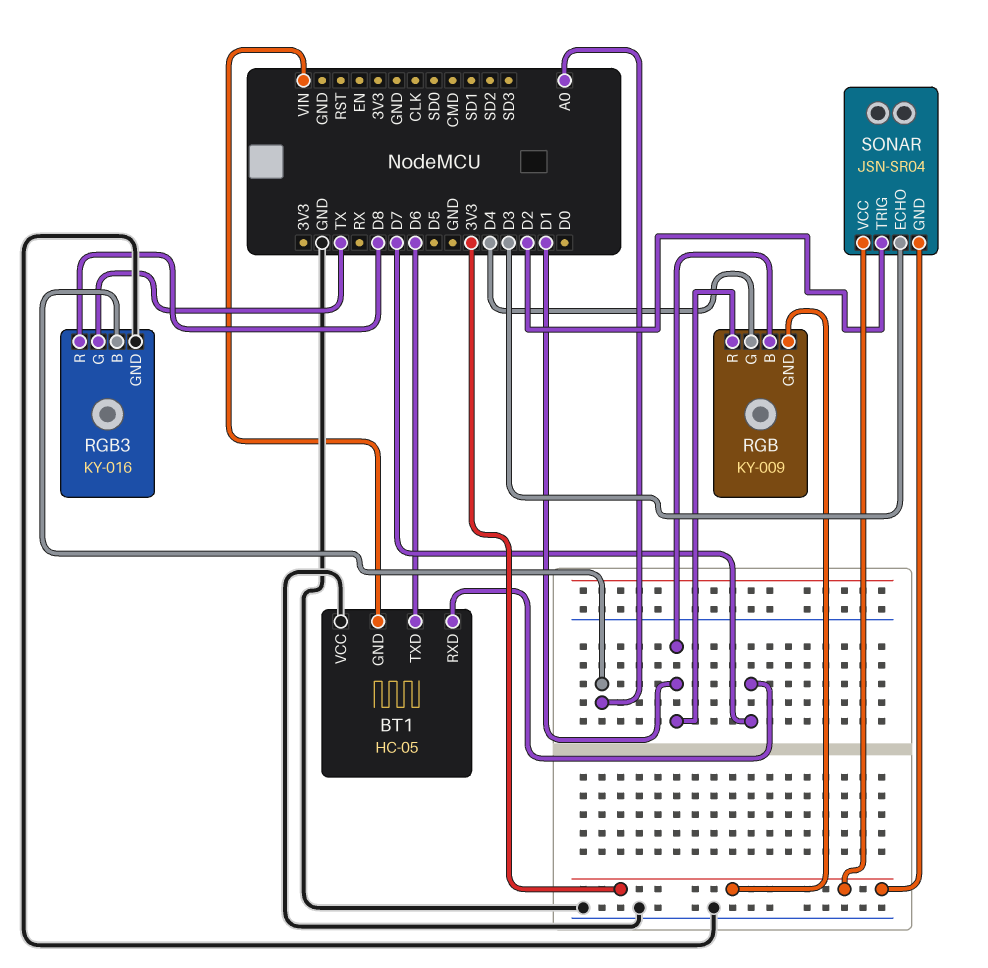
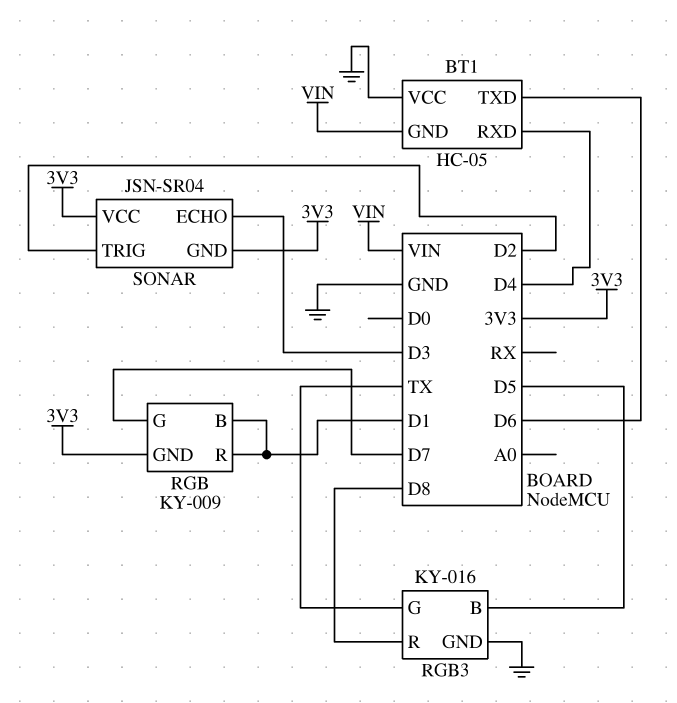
BT1 pin RXD: D7 -> D4
RGB pin G: D4 -> D7
RGB3 pin B: A0 -> D5

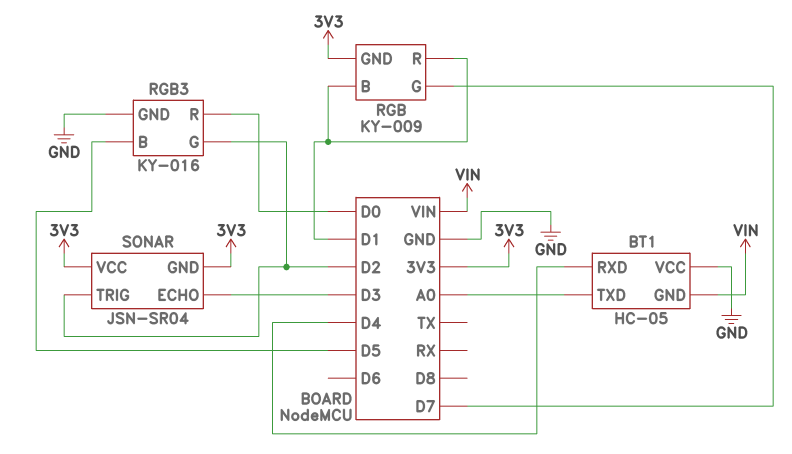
BT1 pin TXD: D6 -> A0
RGB3 pin G: TX -> D2
RGB3 pin R: D8 -> D0

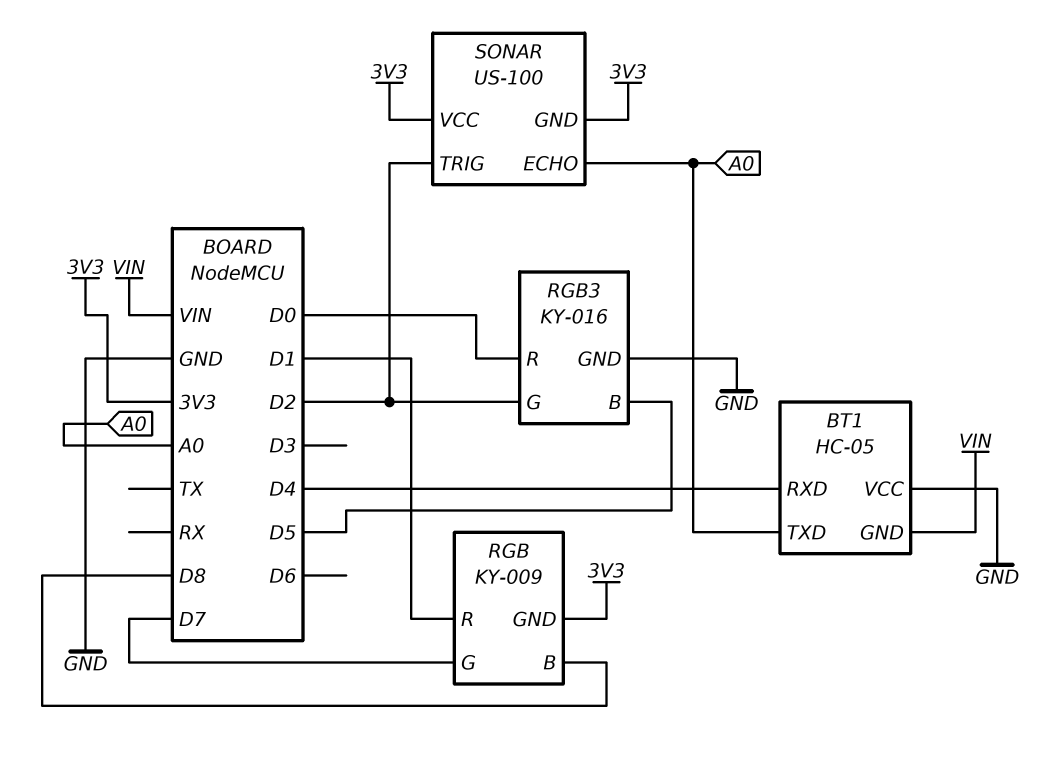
RGB pin B: D1 -> D8
SONAR: JSN-SR04 -> US-100
SONAR pin ECHO: D3 -> A0

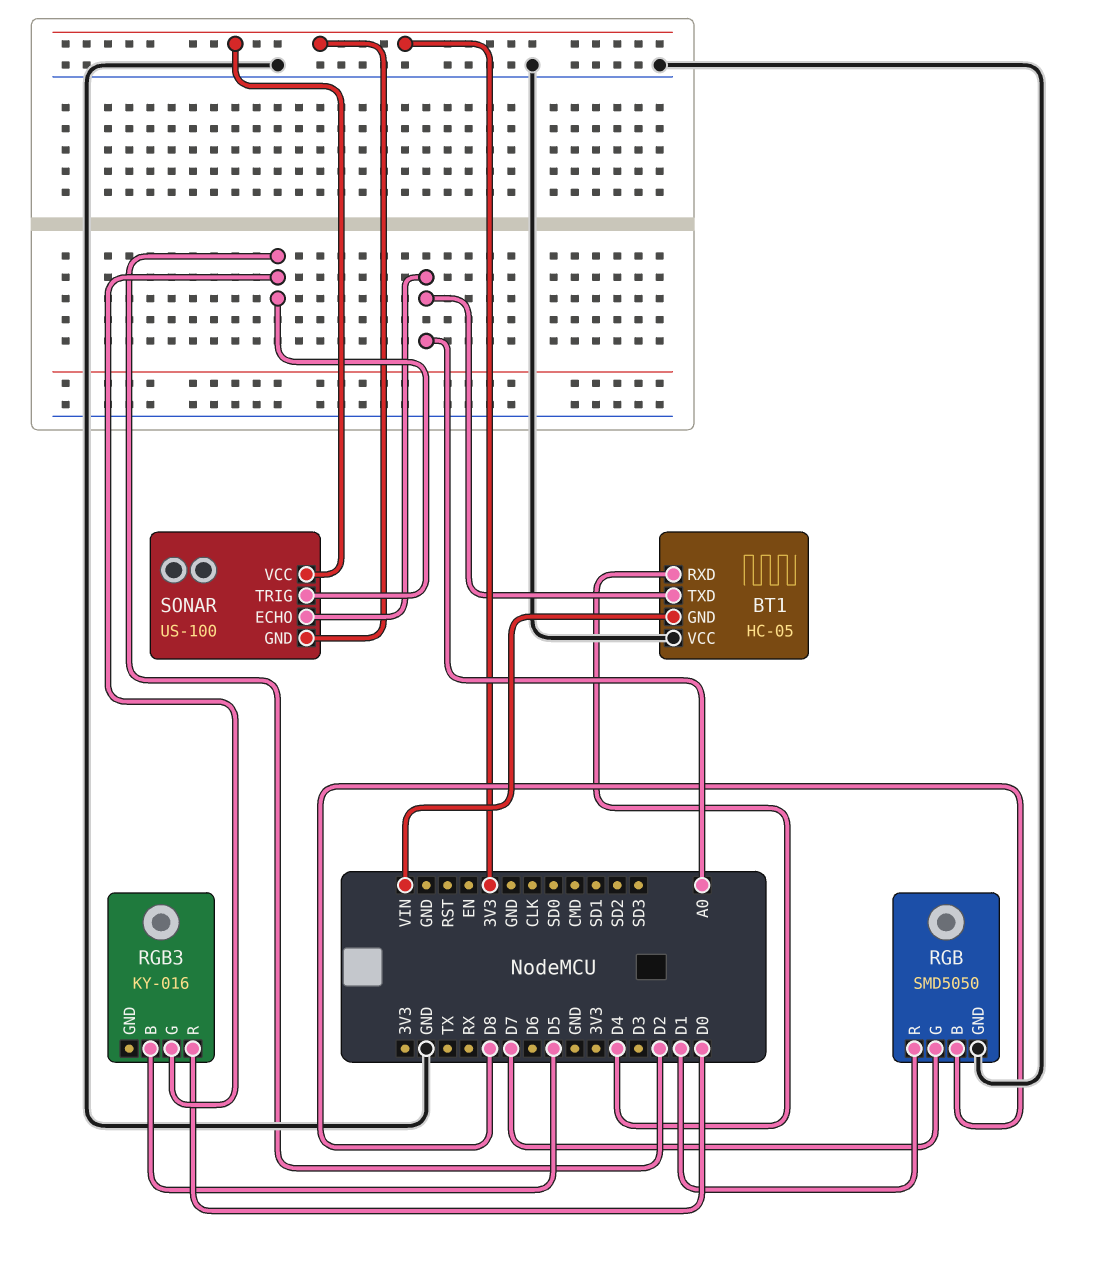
RGB: KY-009 -> SMD5050
RGB pin GND: 3V3 -> GND
RGB3 pin GND: GND -> none

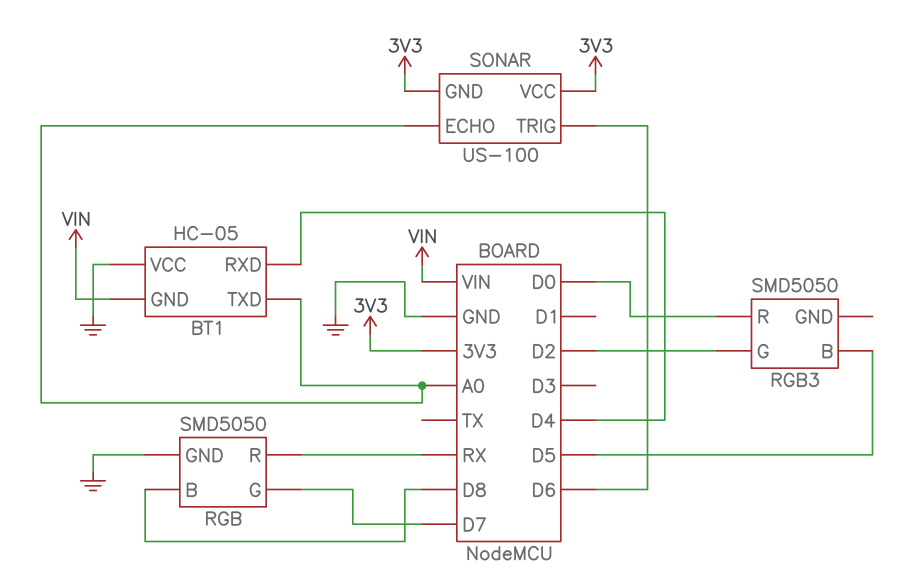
RGB pin R: D1 -> RX
RGB3: KY-016 -> SMD5050
SONAR pin TRIG: D2 -> D6

